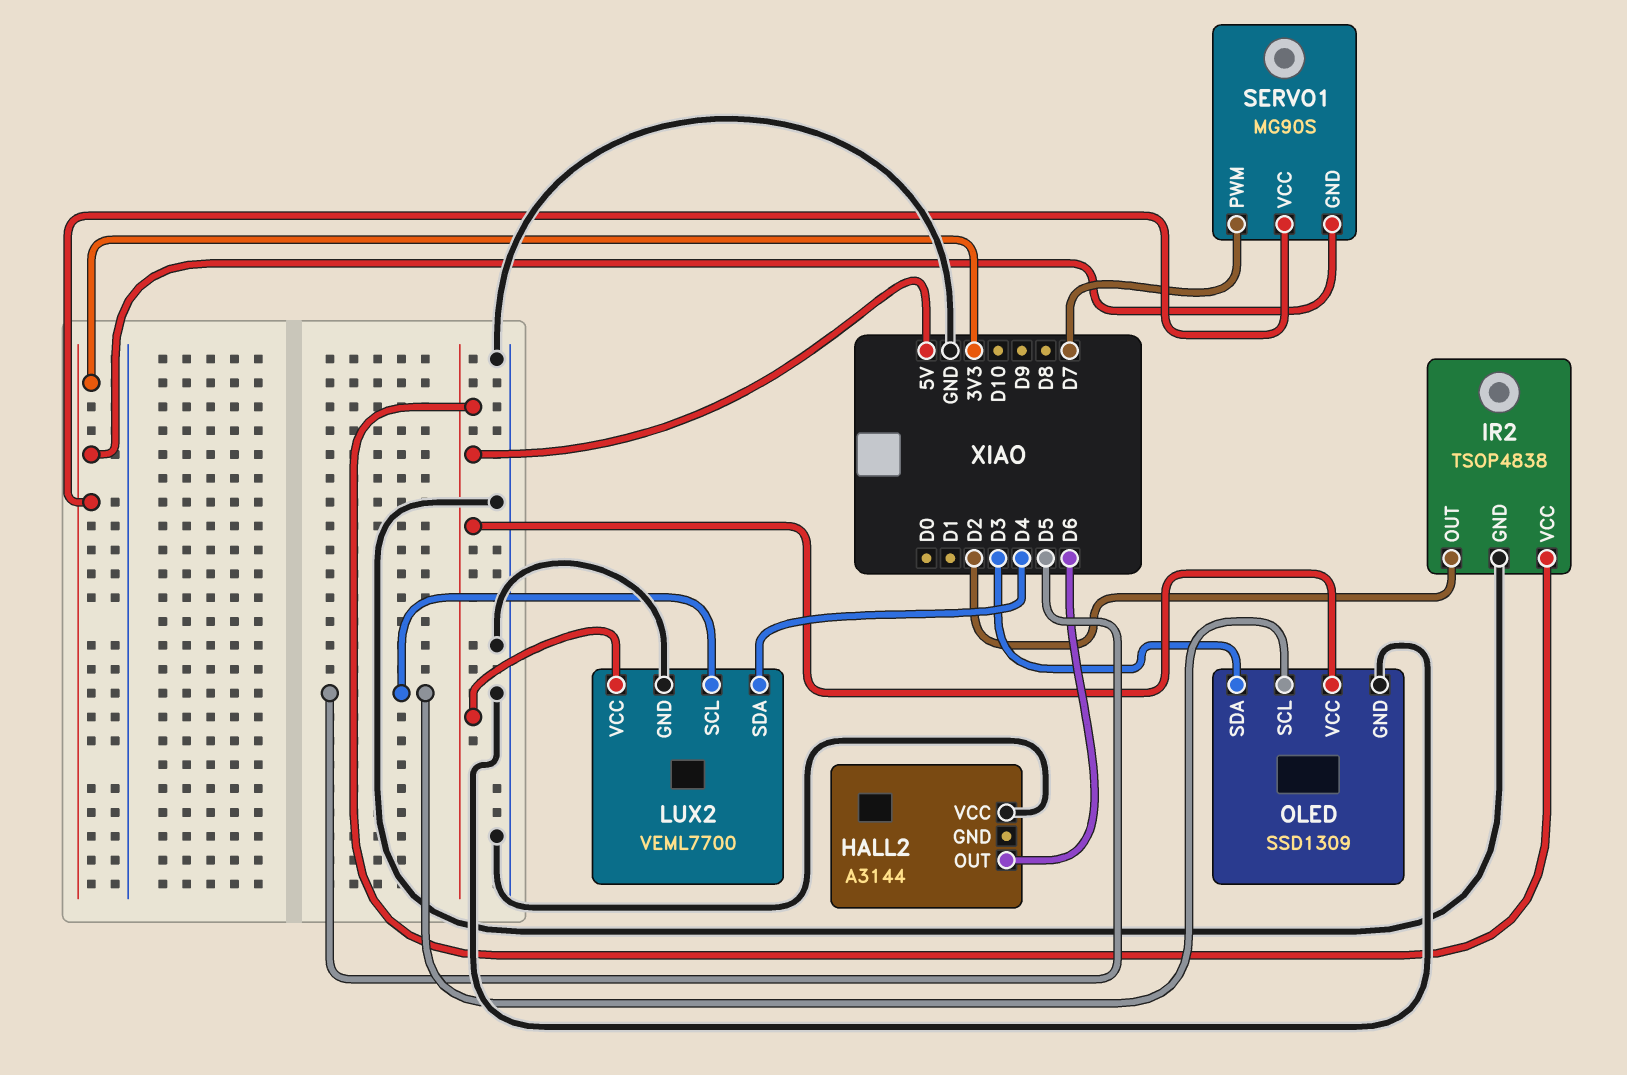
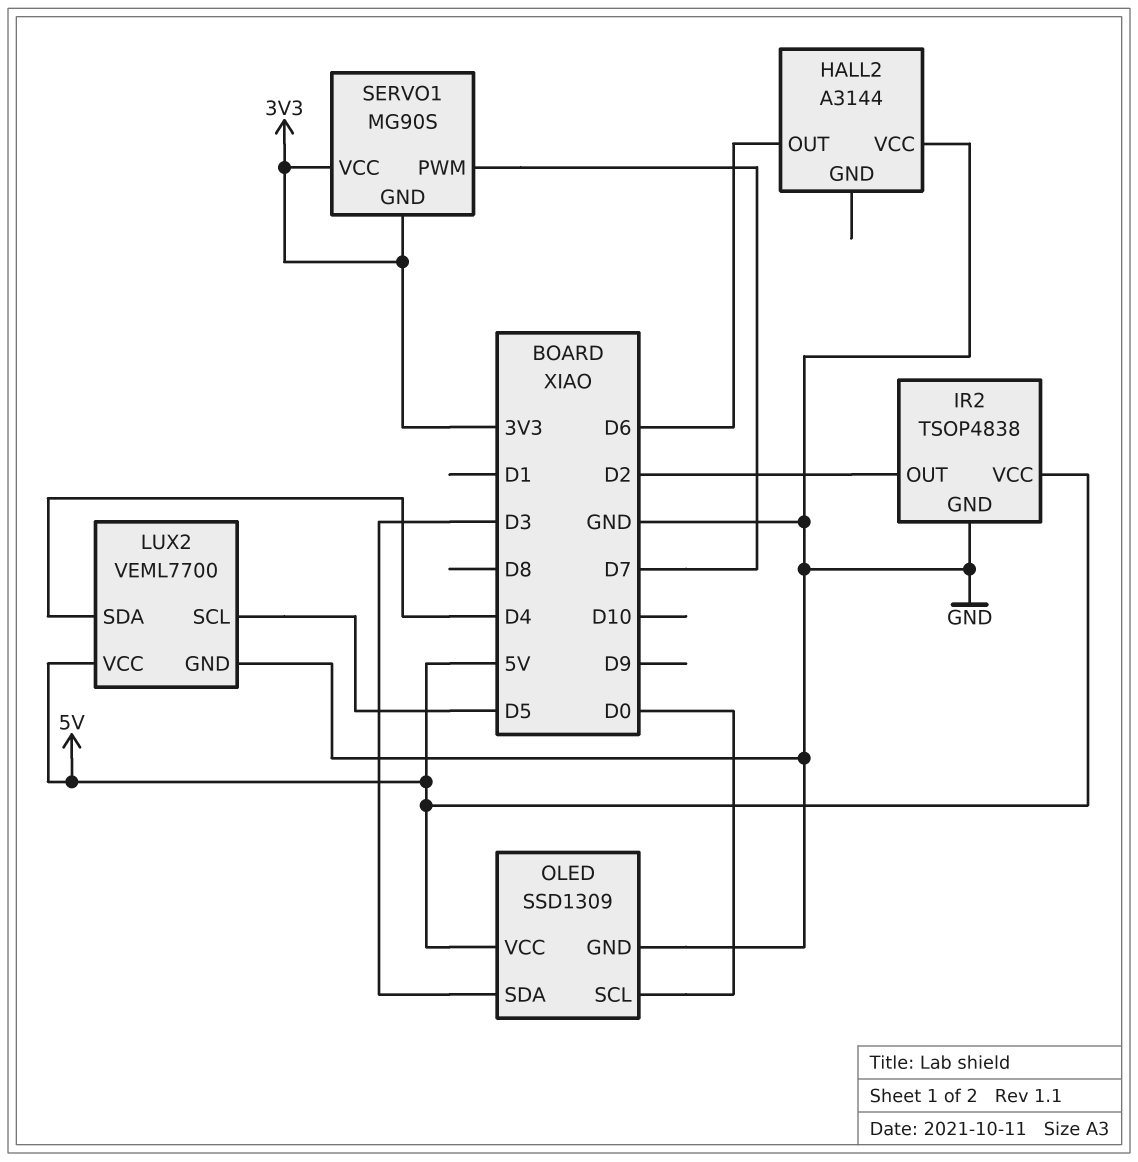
OLED pin SCL: D5 -> D0

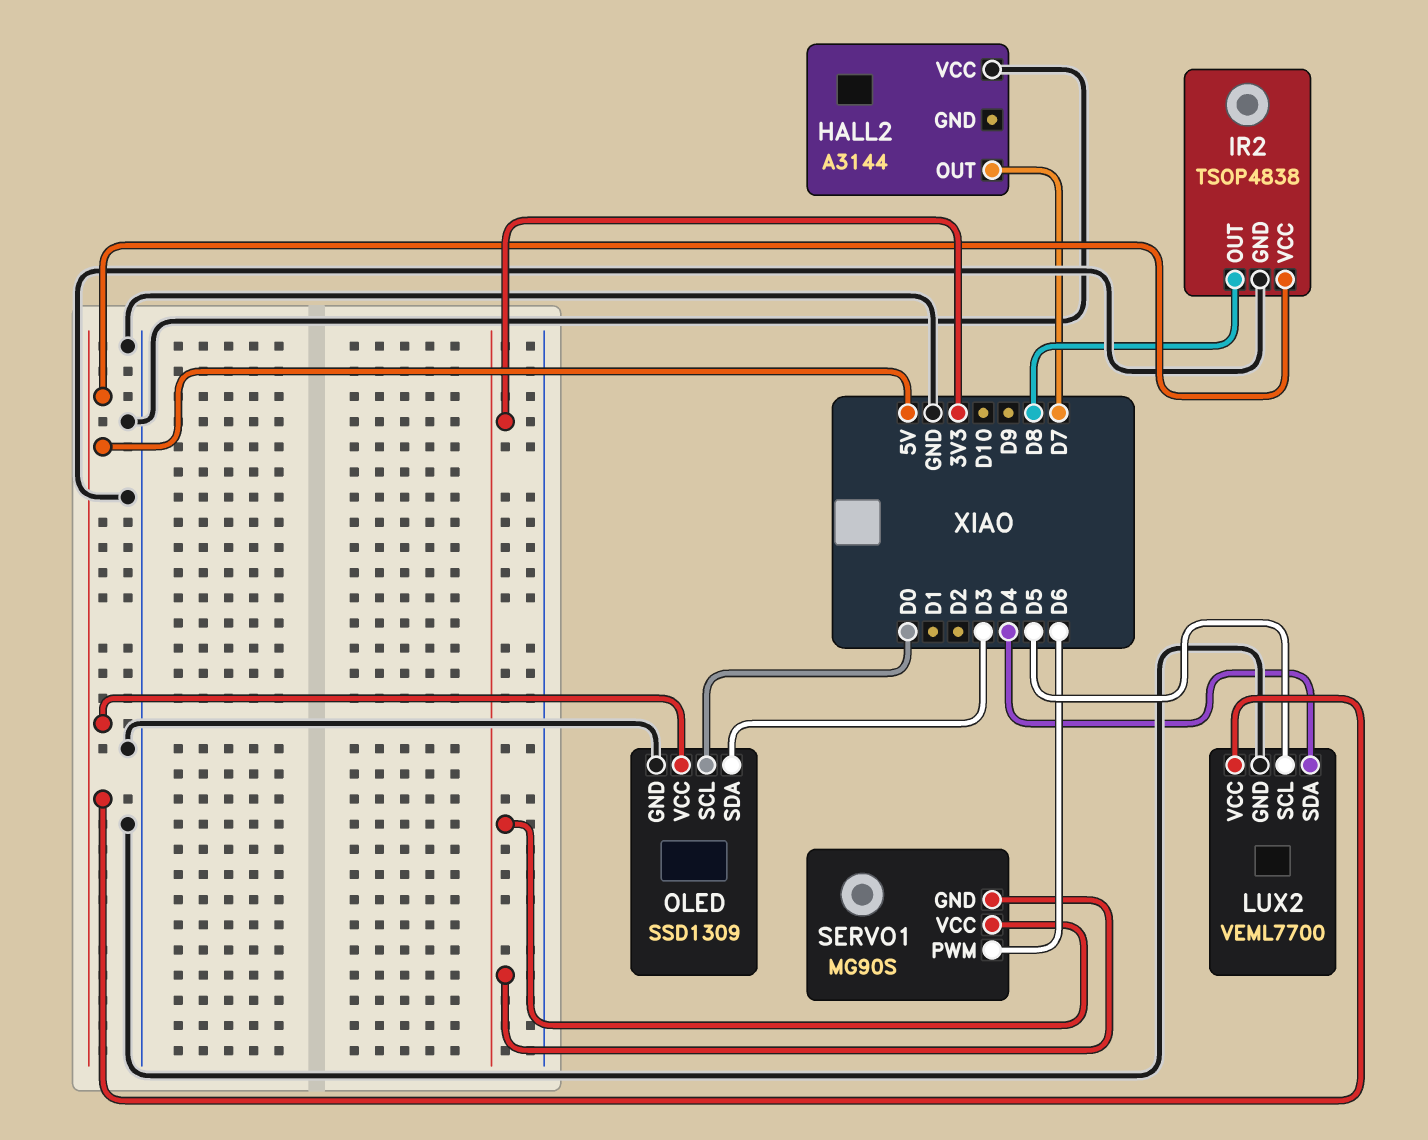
HALL2 pin OUT: D6 -> D7
IR2 pin OUT: D2 -> D8
SERVO1 pin PWM: D7 -> D6

